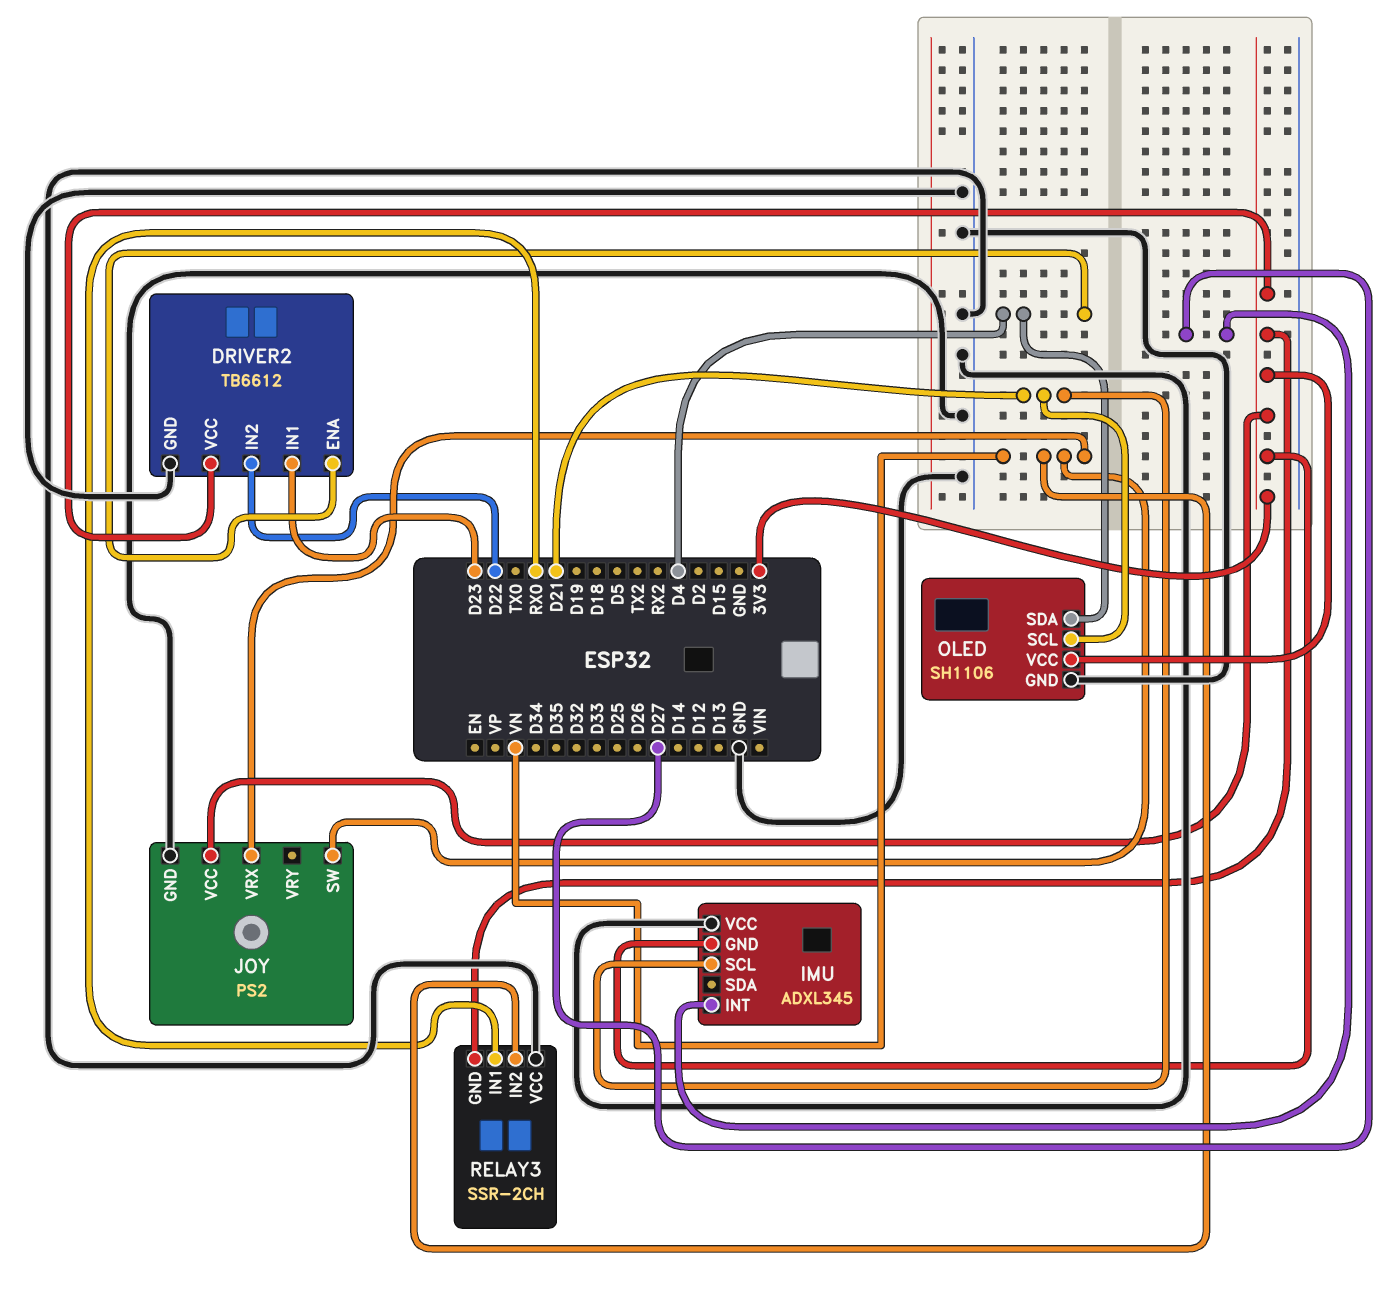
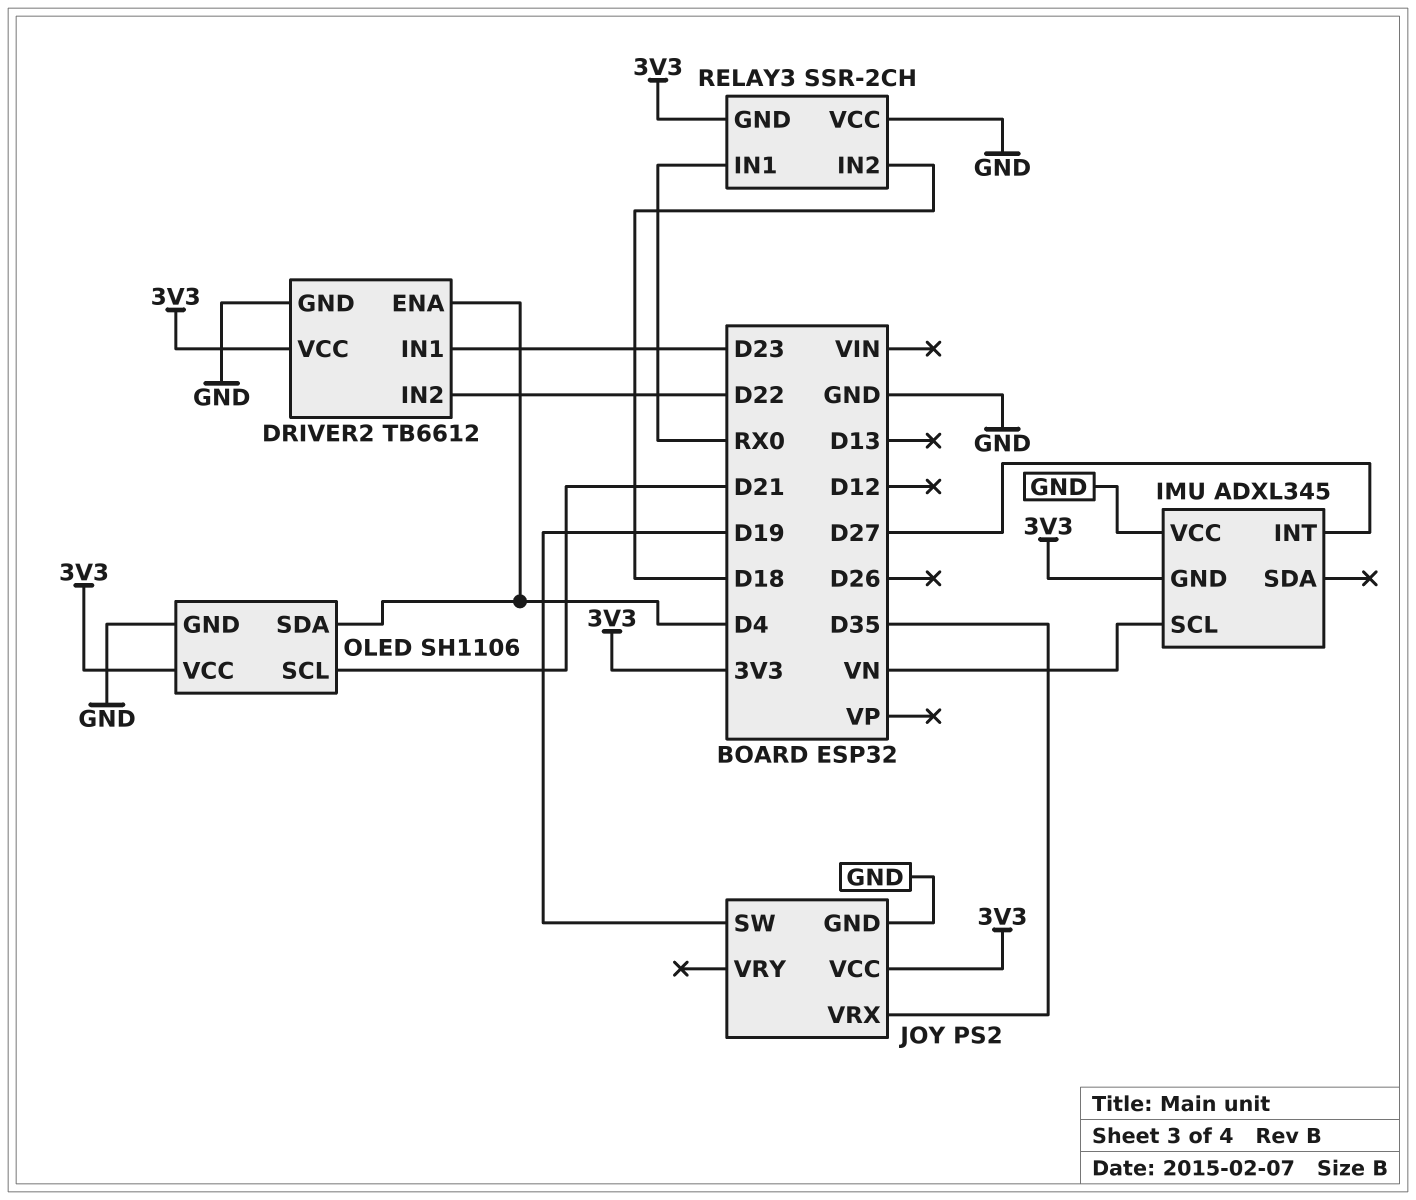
IMU pin SCL: D21 -> VN
JOY pin SW: VN -> D19
JOY pin VRX: VN -> D35
RELAY3 pin IN2: VN -> D18

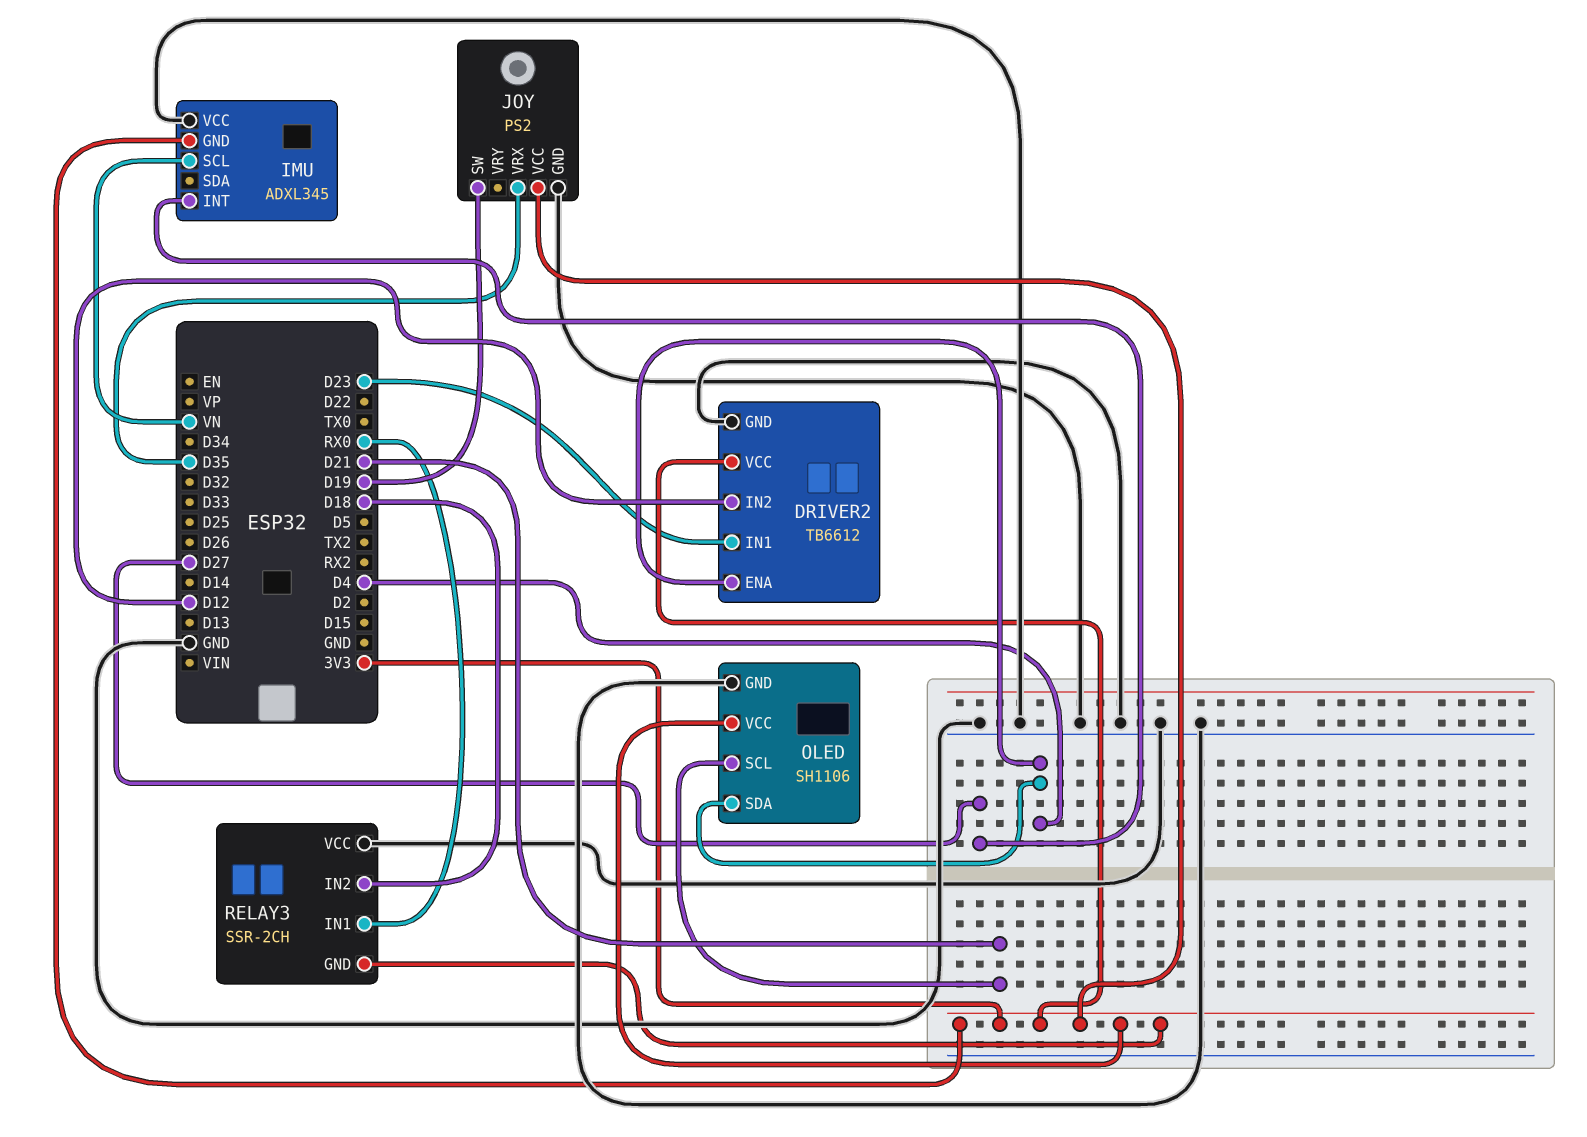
DRIVER2 pin IN2: D22 -> D12

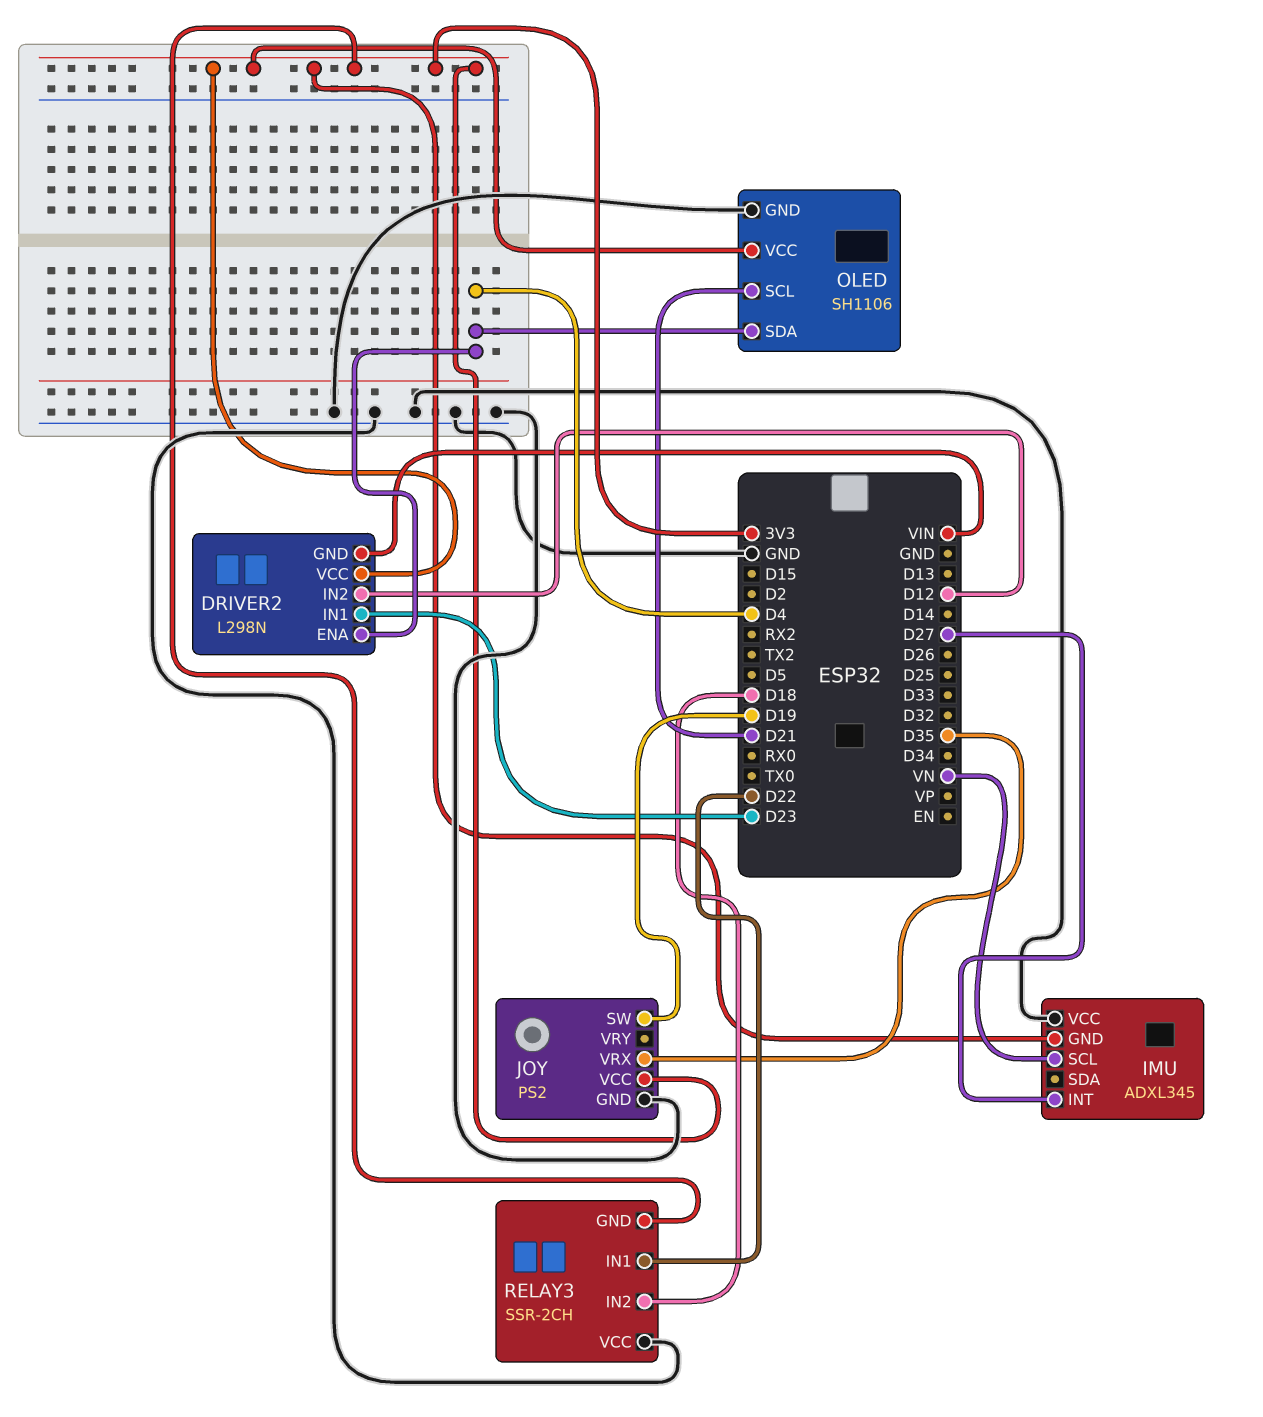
DRIVER2: TB6612 -> L298N
DRIVER2 pin GND: GND -> VIN
RELAY3 pin IN1: RX0 -> D22

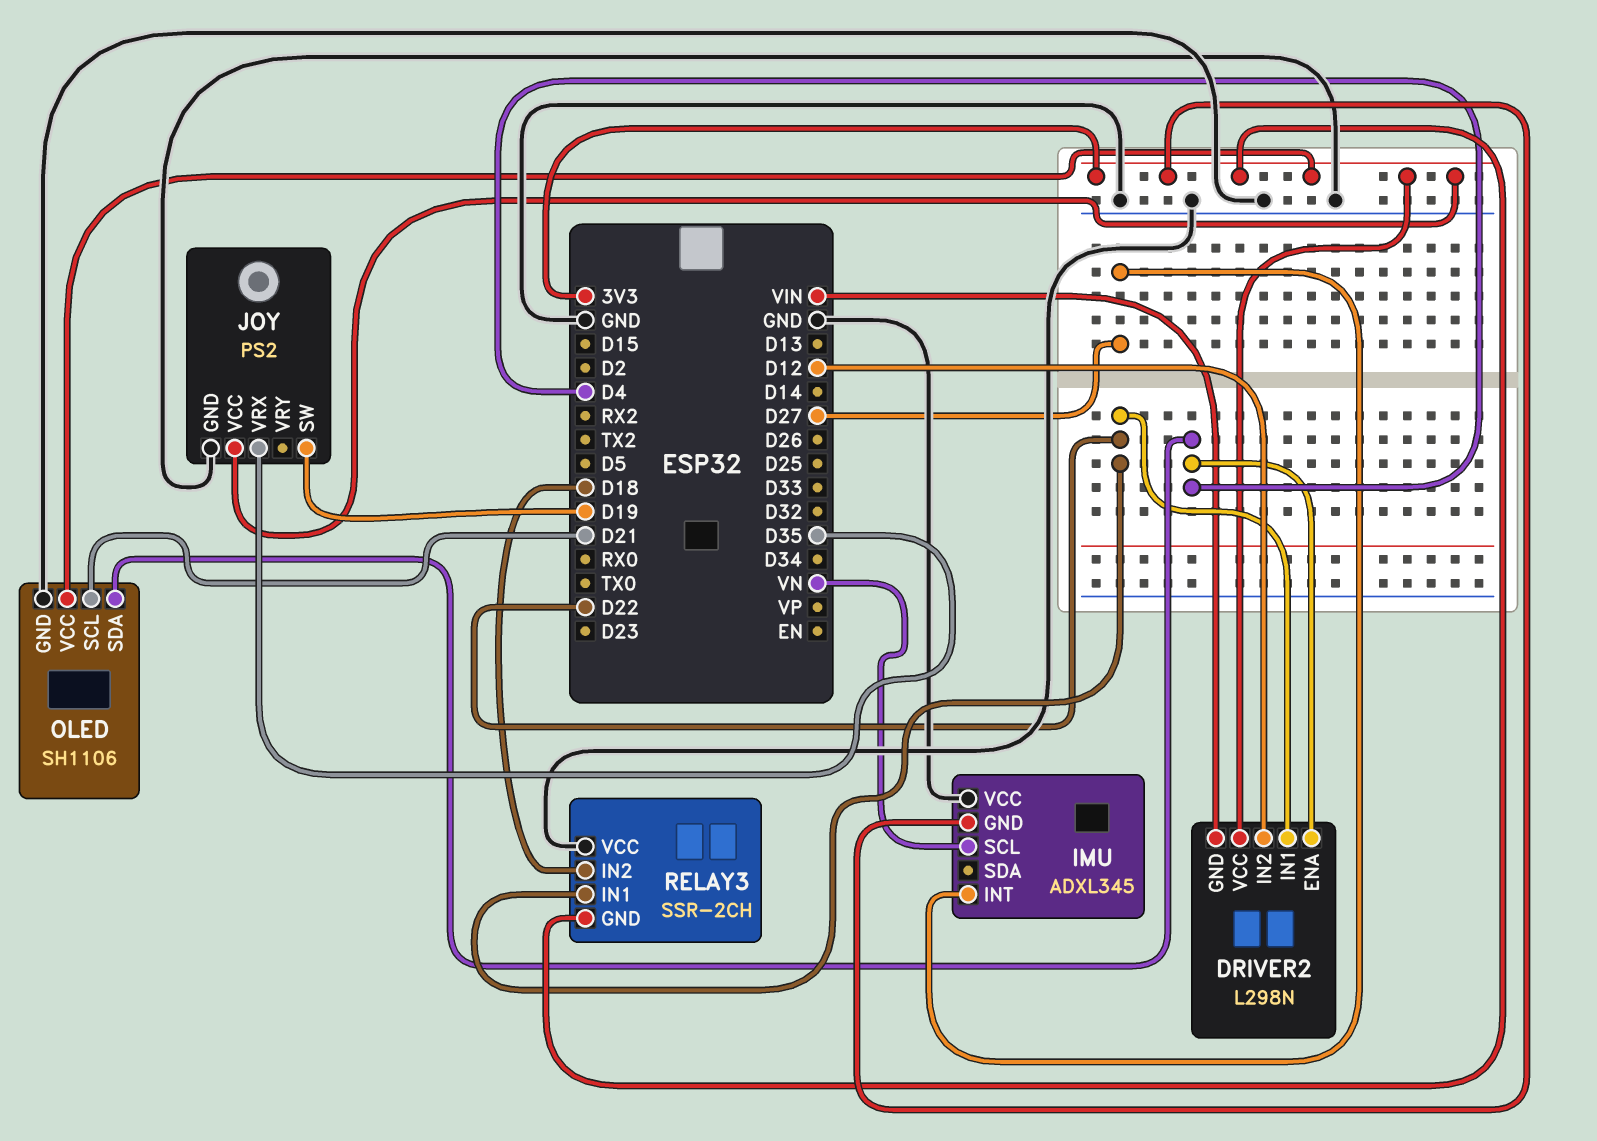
DRIVER2 pin IN1: D23 -> D22

